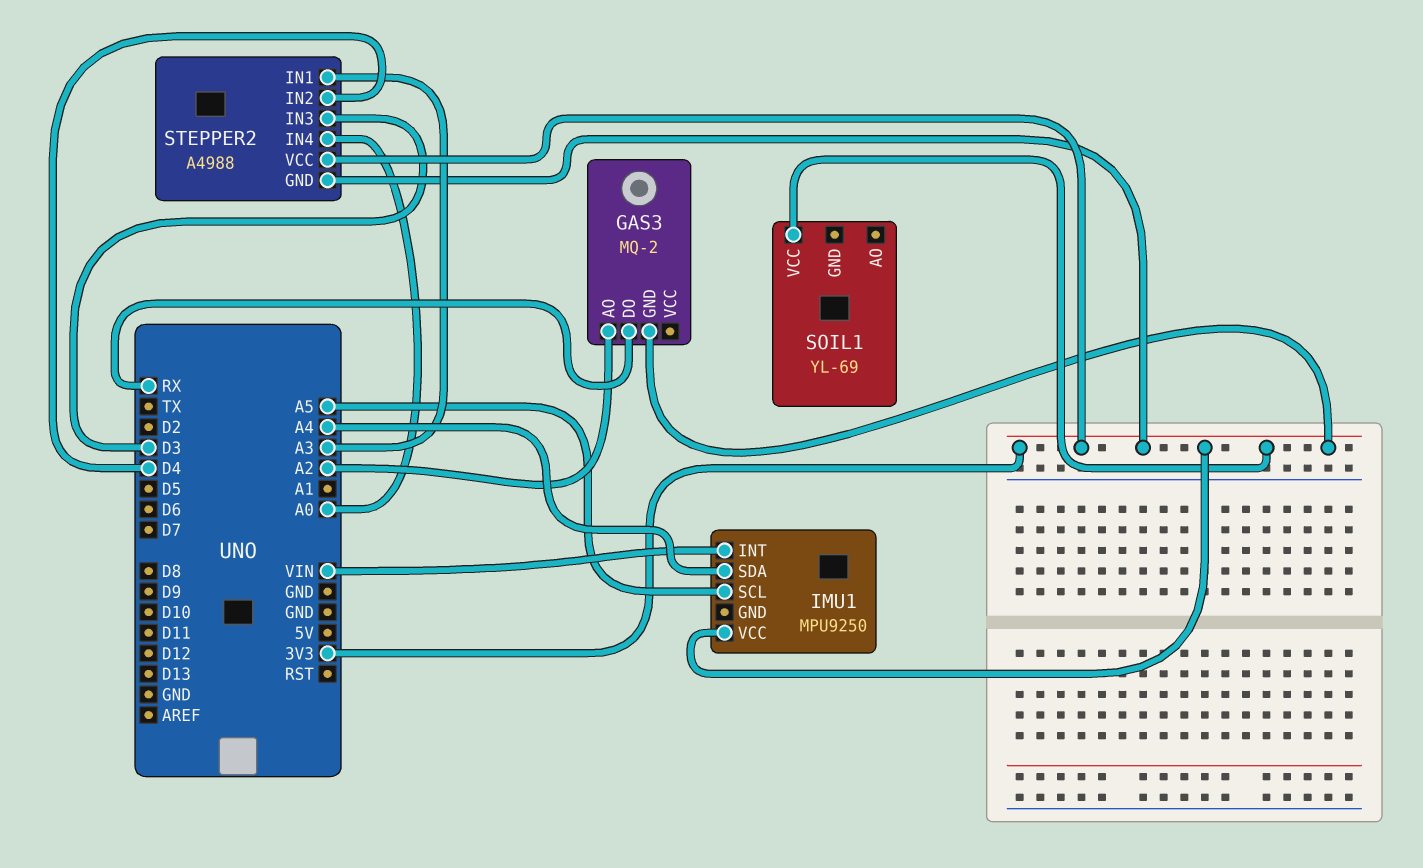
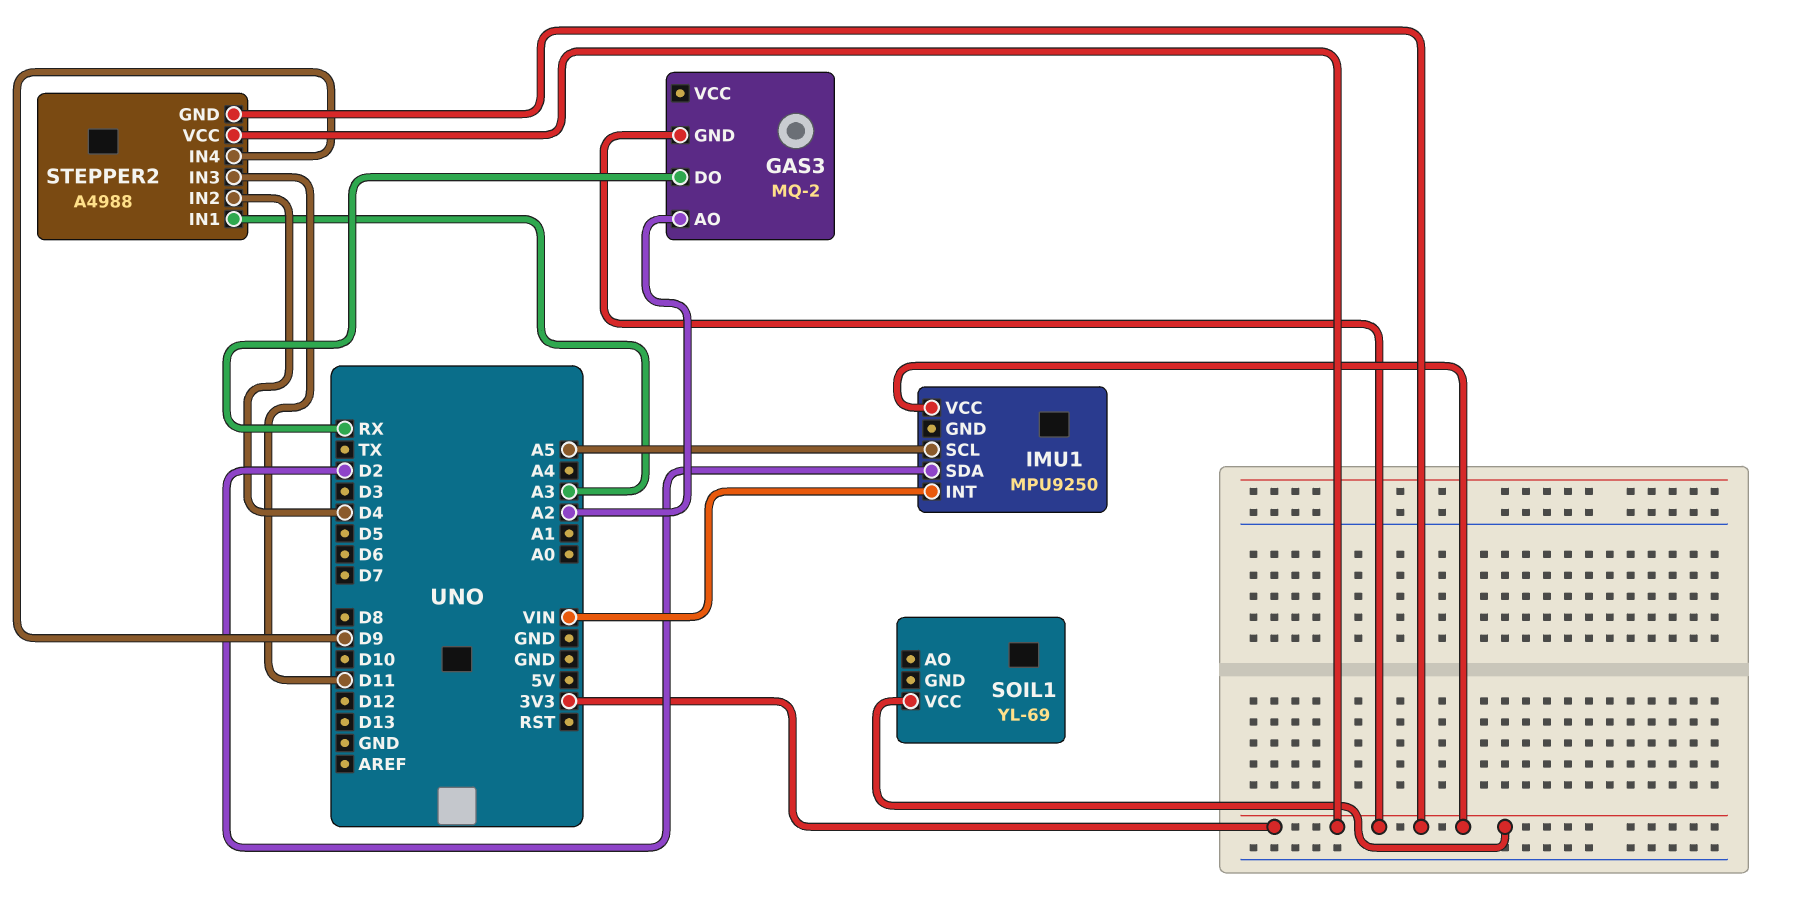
IMU1 pin SDA: A4 -> D2
STEPPER2 pin IN3: D3 -> D11
STEPPER2 pin IN4: A0 -> D9

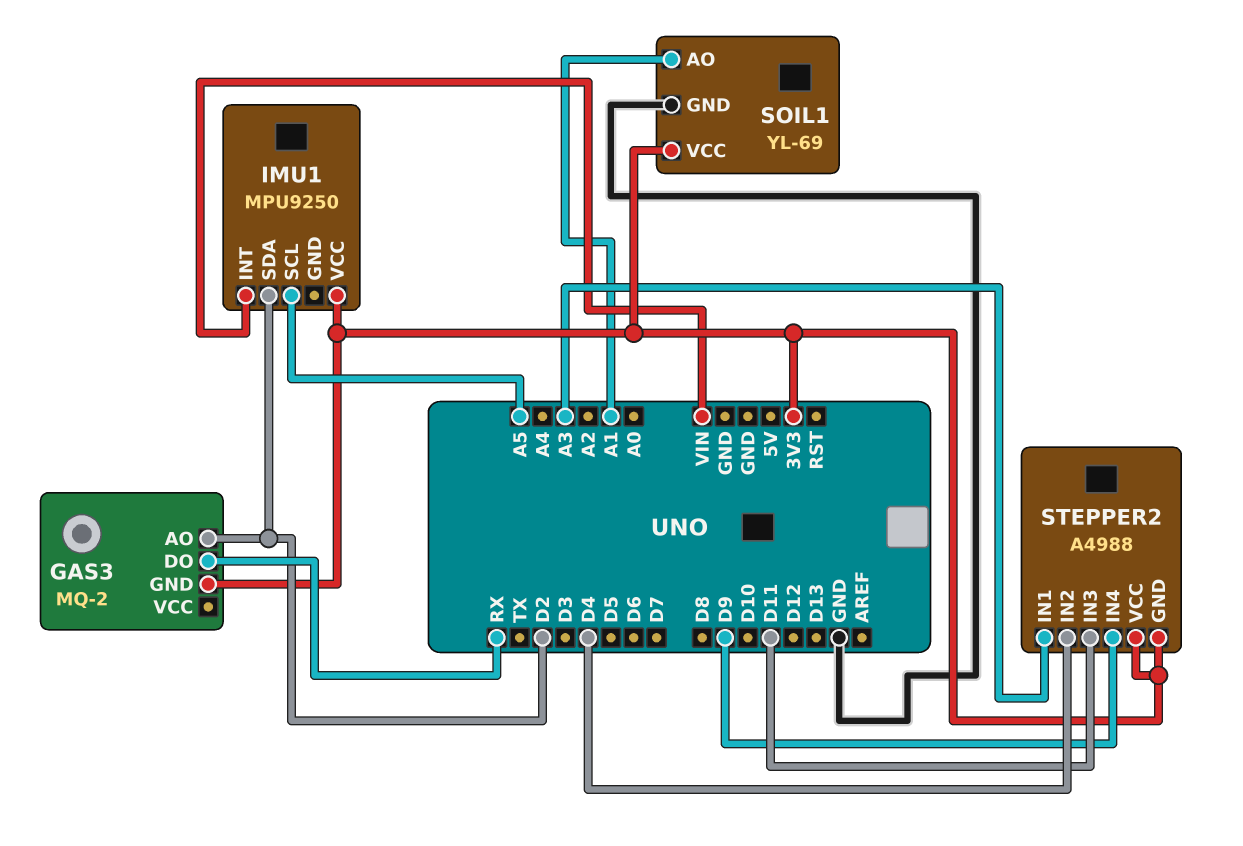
GAS3 pin AO: A2 -> D2
SOIL1 pin AO: none -> A1
SOIL1 pin GND: none -> GND

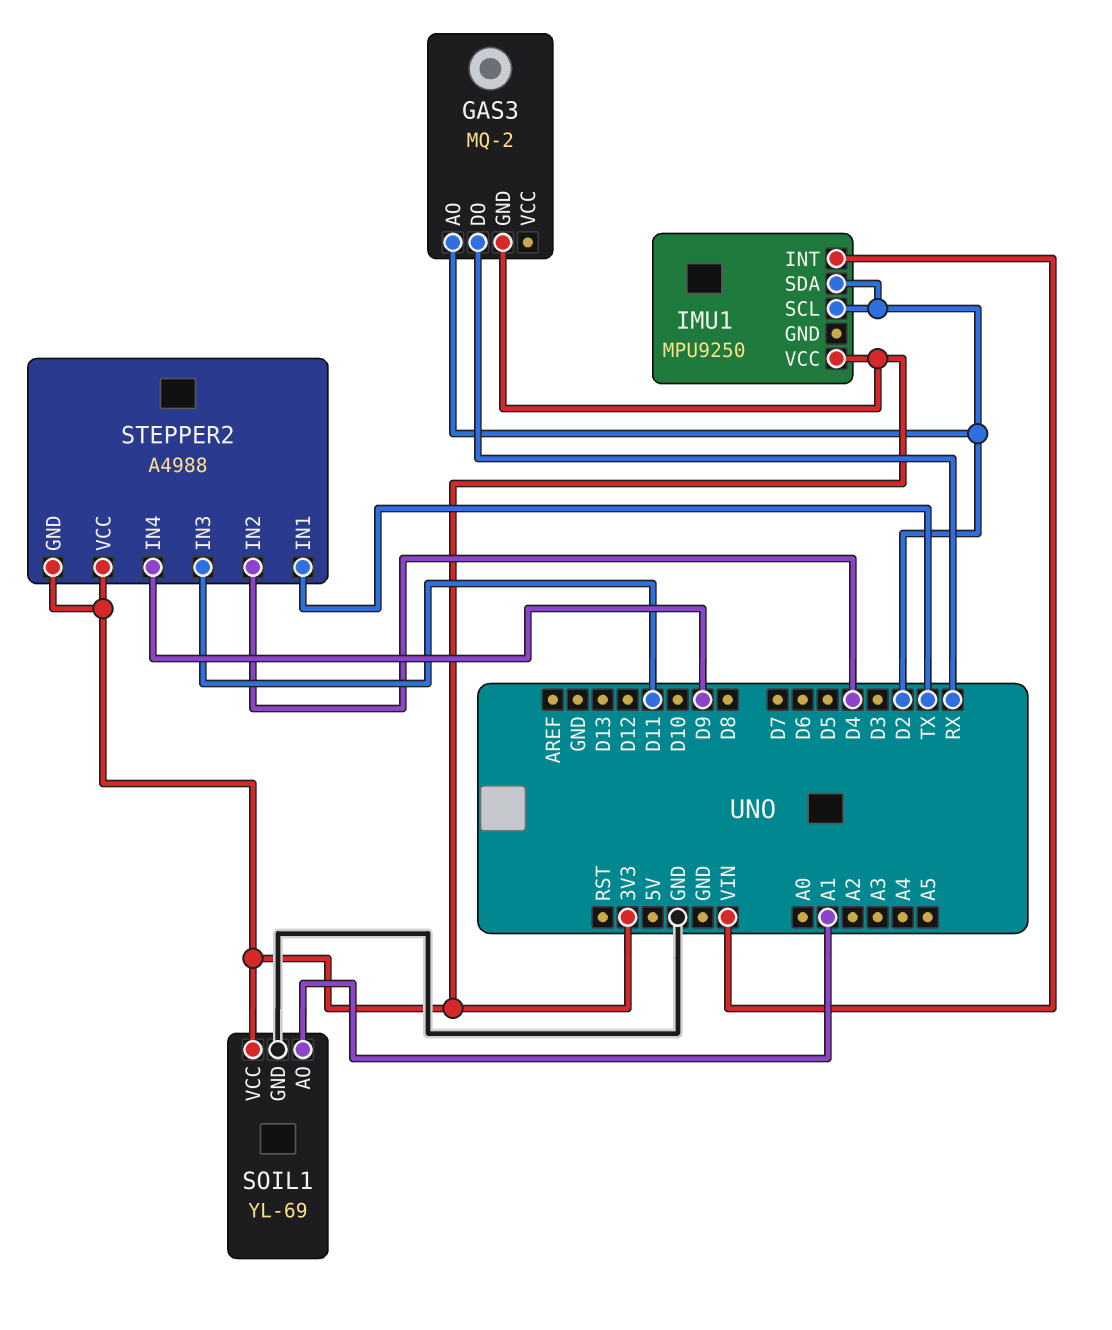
IMU1 pin SCL: A5 -> D2
STEPPER2 pin IN1: A3 -> TX

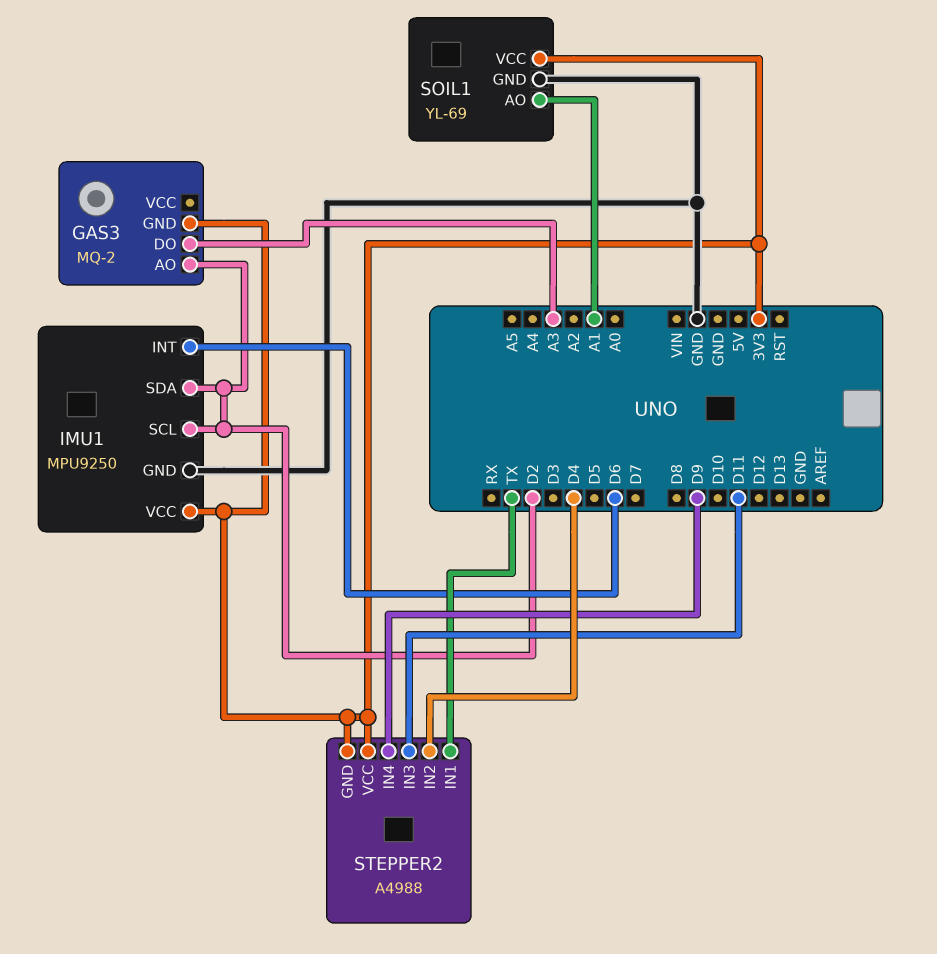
GAS3 pin DO: RX -> A3
IMU1 pin GND: none -> GND
IMU1 pin INT: VIN -> D6

